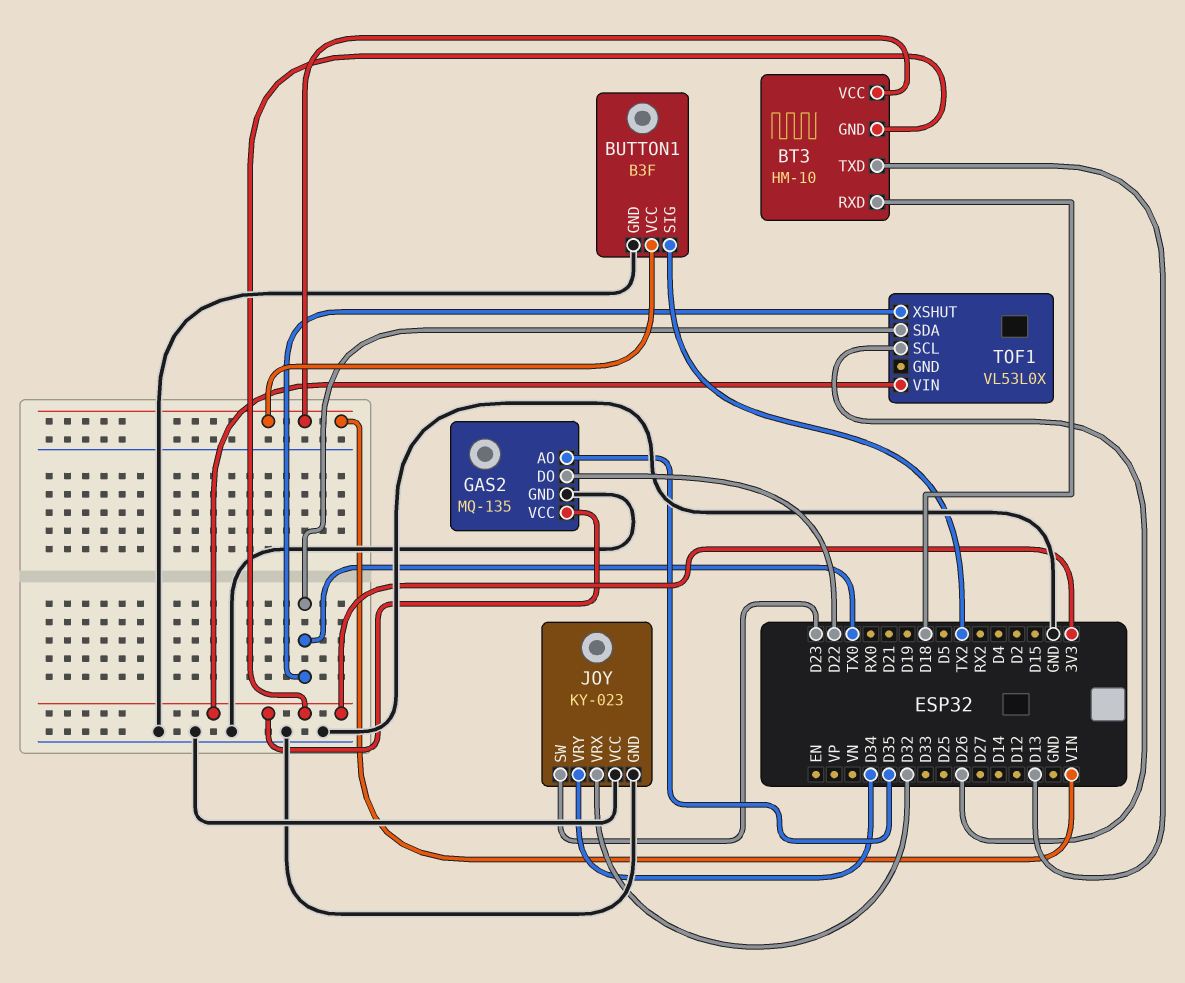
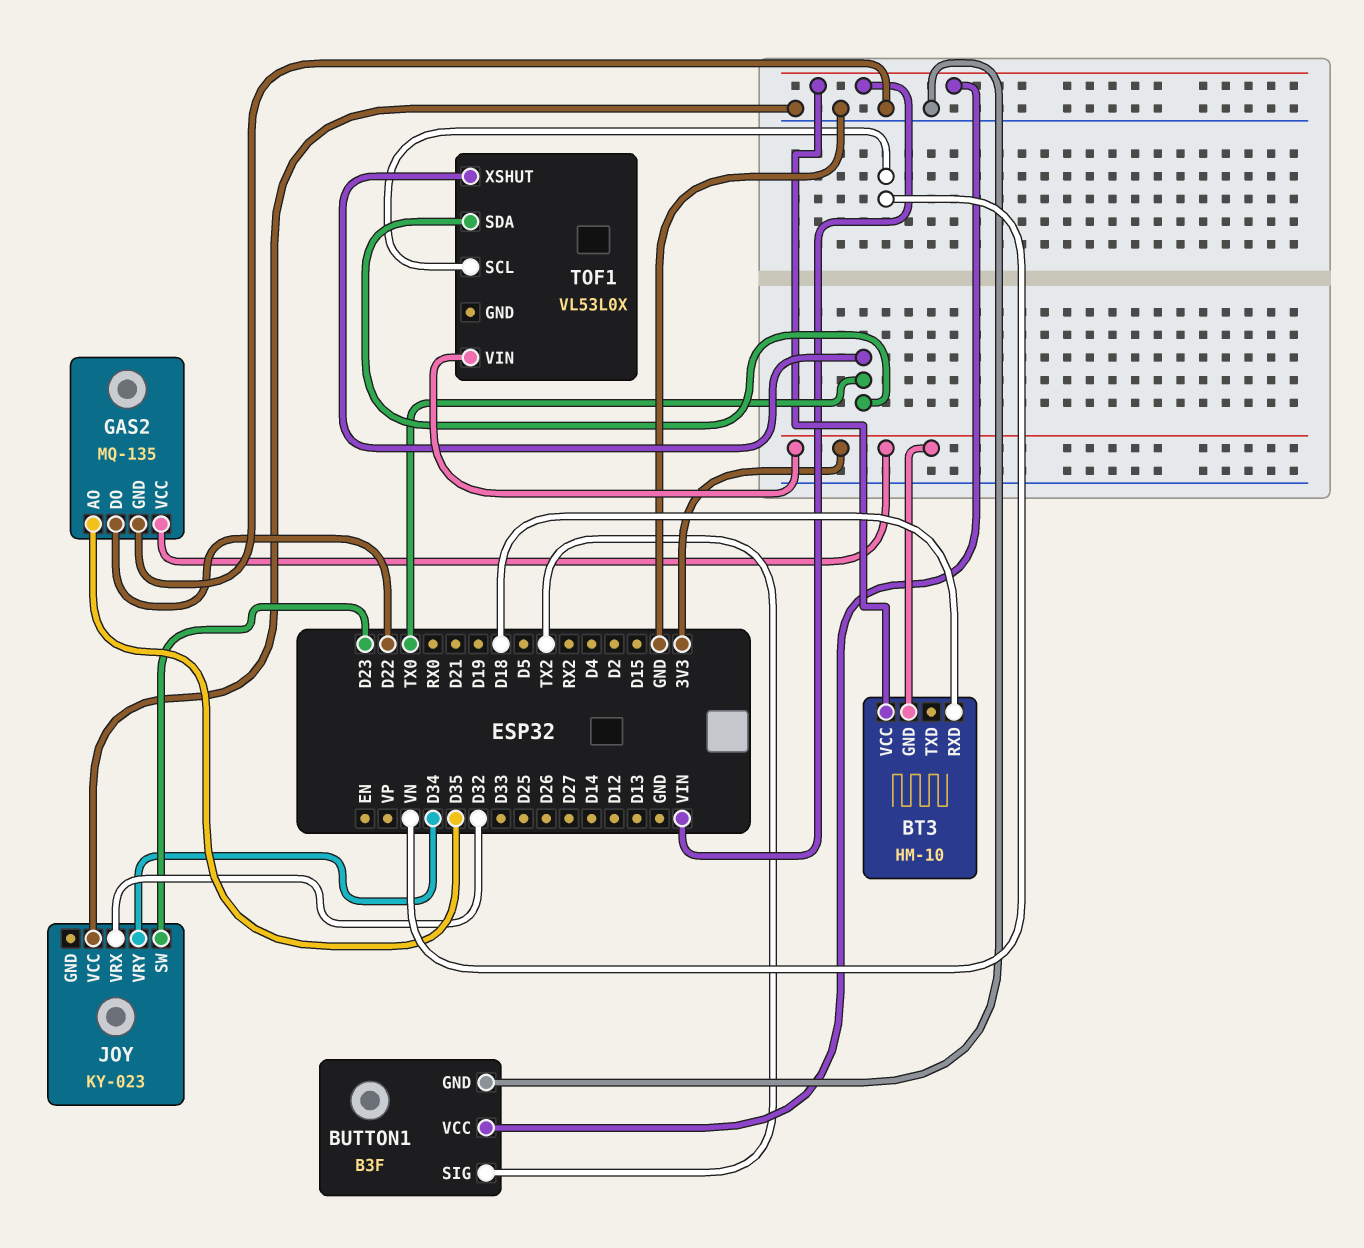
BT3 pin TXD: D13 -> none
JOY pin GND: GND -> none
TOF1 pin SCL: D26 -> VN

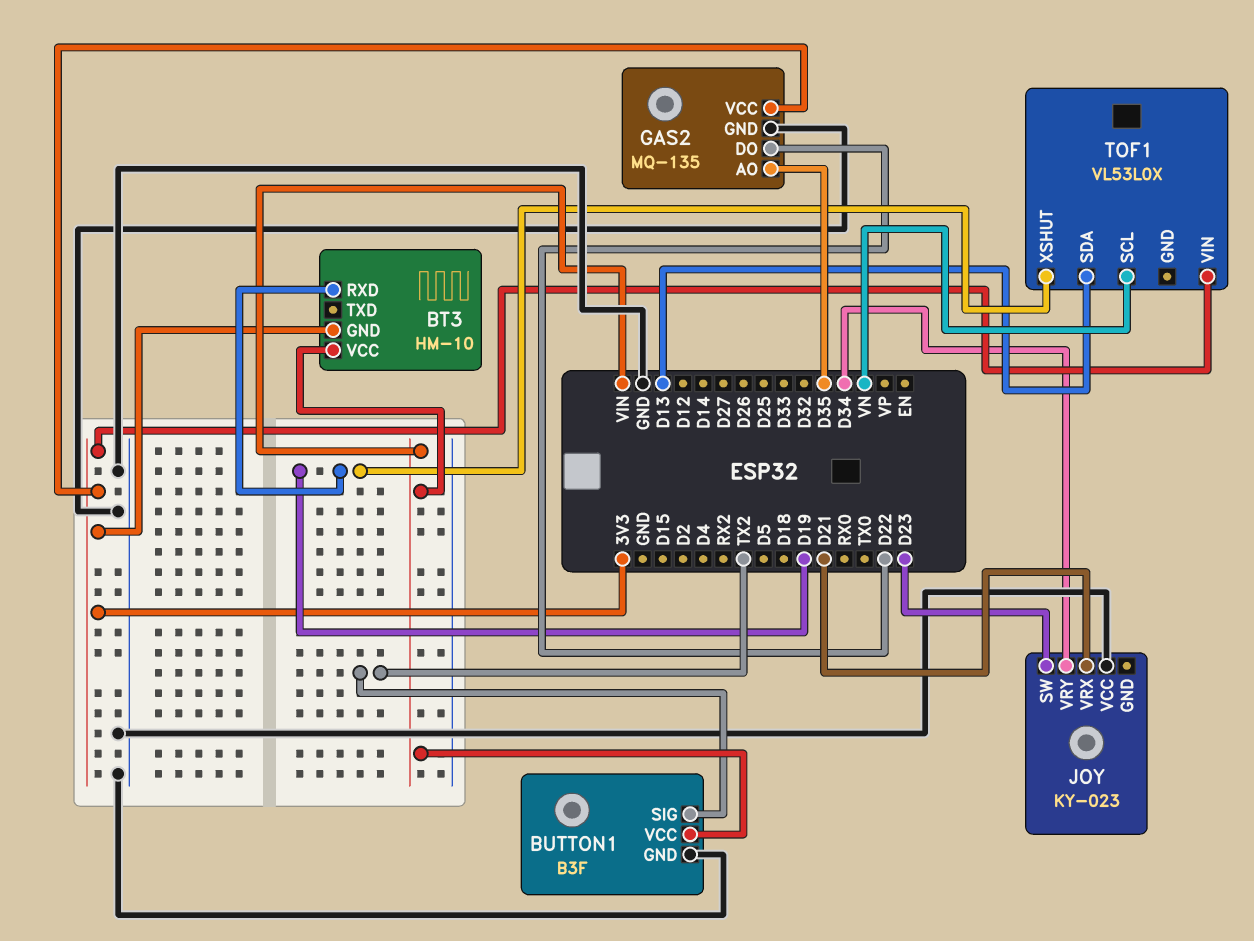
BT3 pin RXD: D18 -> D19
JOY pin VRX: D32 -> D21
TOF1 pin SDA: TX0 -> D13
TOF1 pin XSHUT: TX0 -> D19

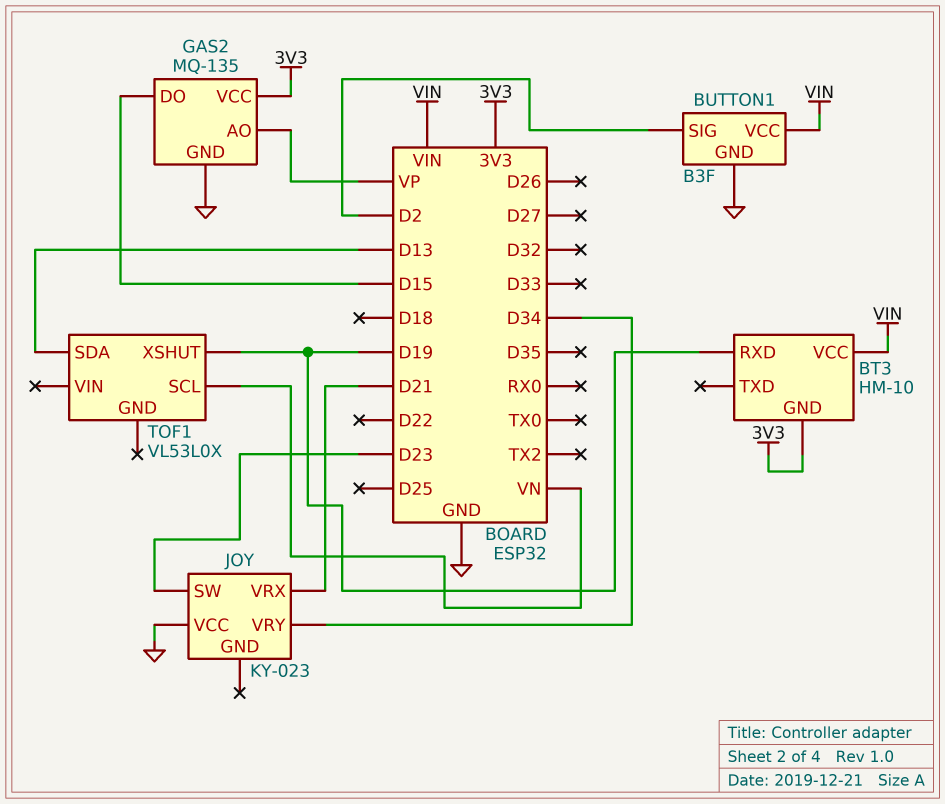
BUTTON1 pin SIG: TX2 -> D2
GAS2 pin AO: D35 -> VP
GAS2 pin DO: D22 -> D15
TOF1 pin VIN: 3V3 -> none

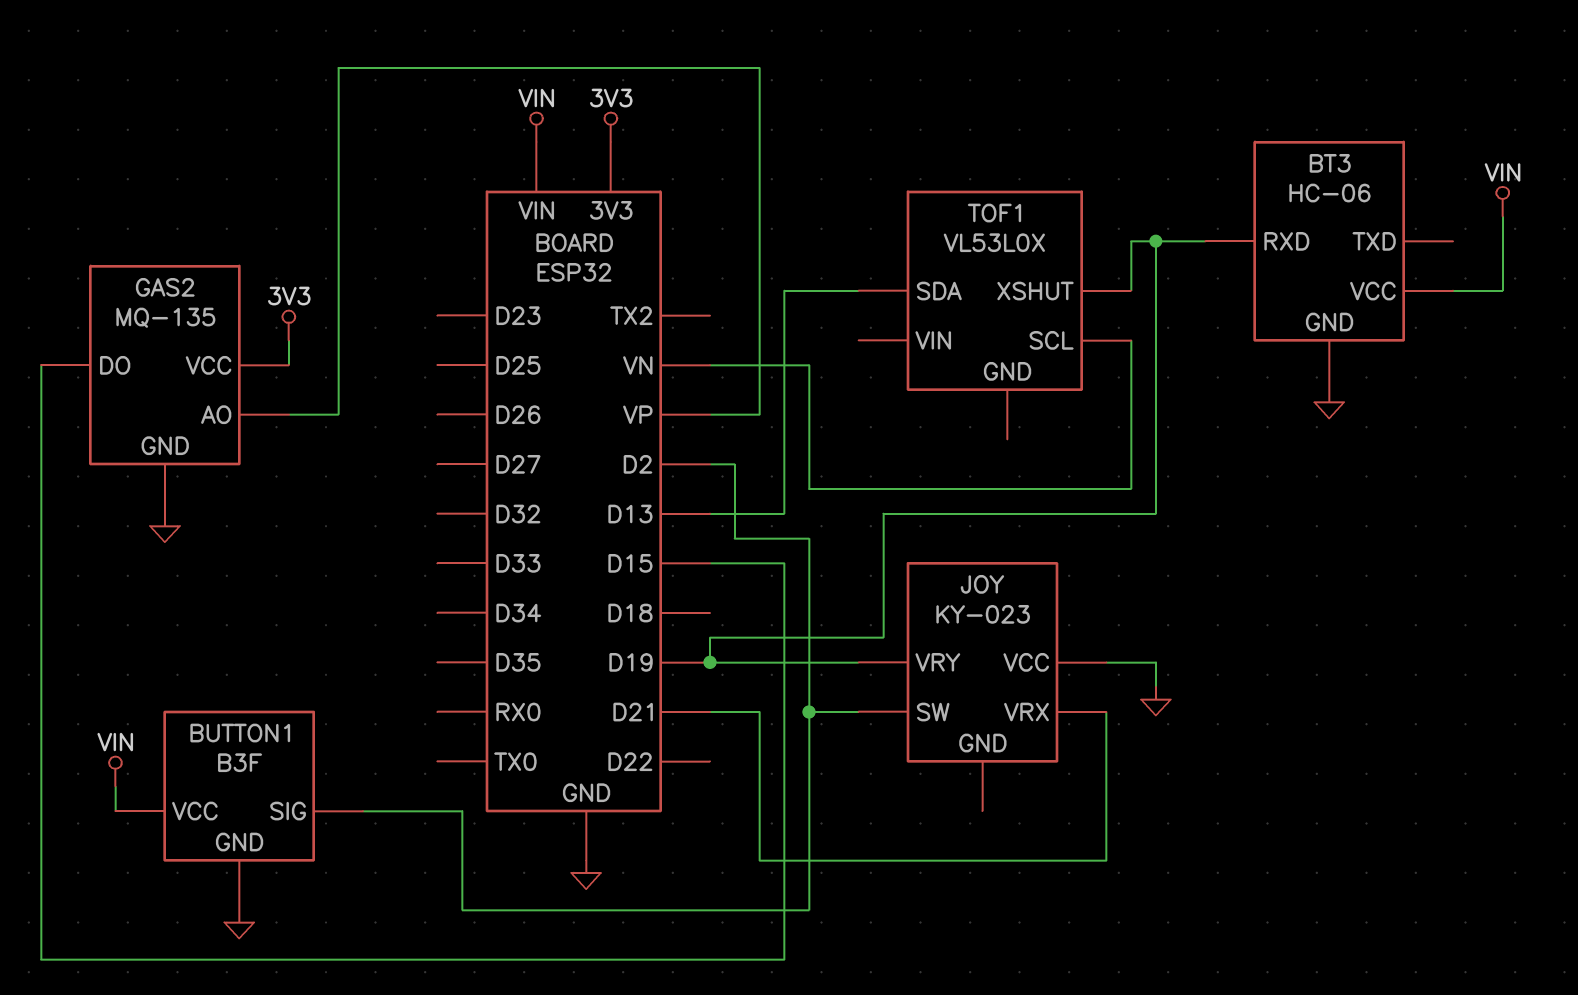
BT3: HM-10 -> HC-06
BT3 pin GND: 3V3 -> GND
JOY pin SW: D23 -> D2
JOY pin VRY: D34 -> D19

